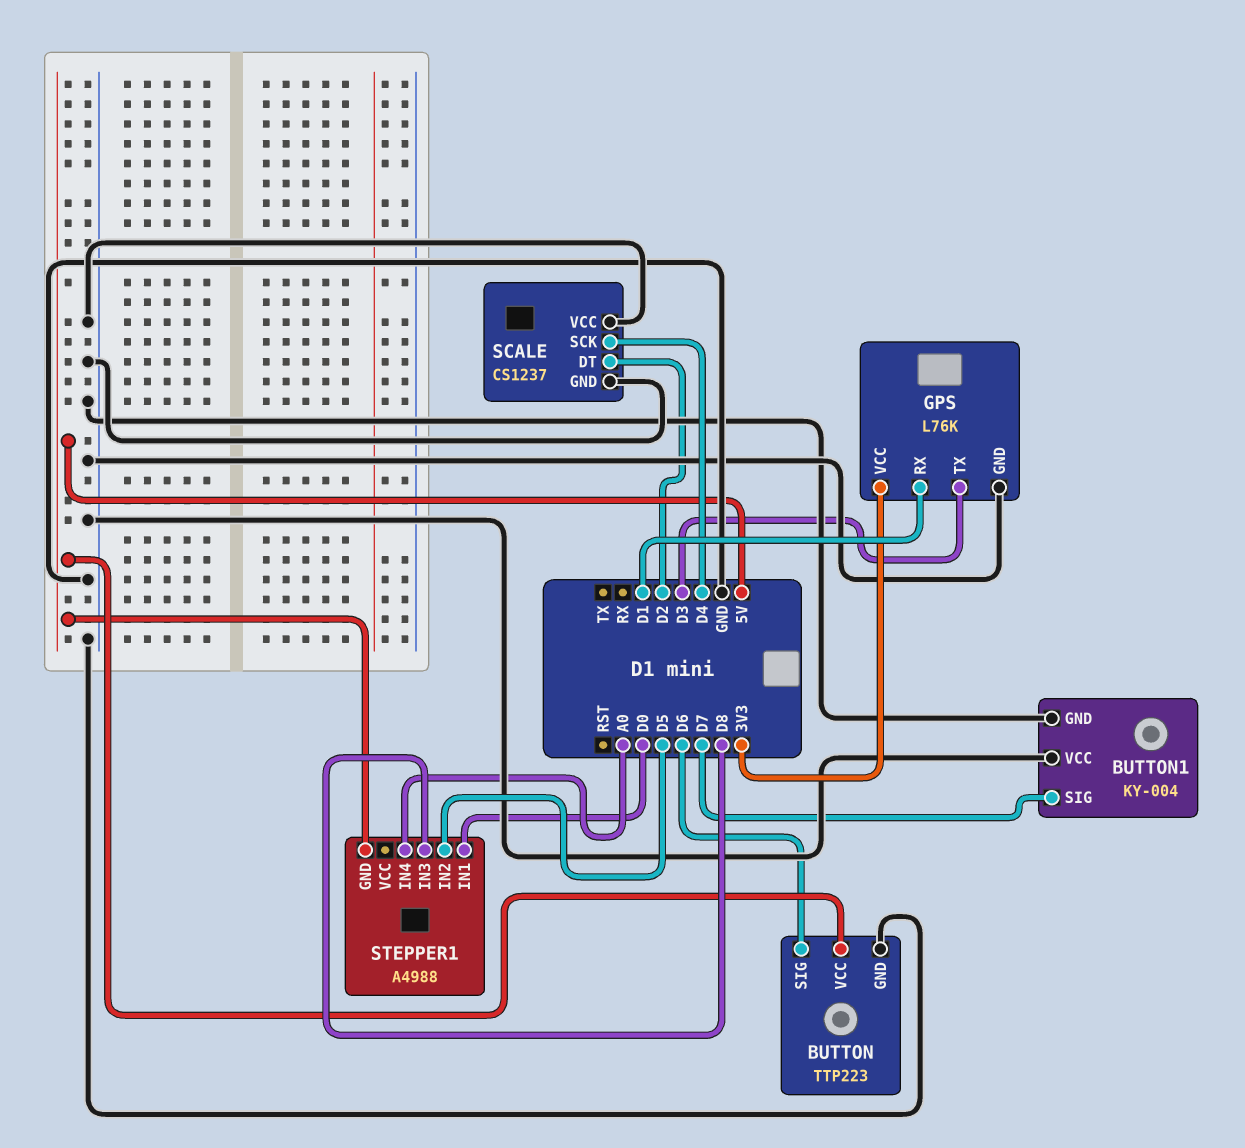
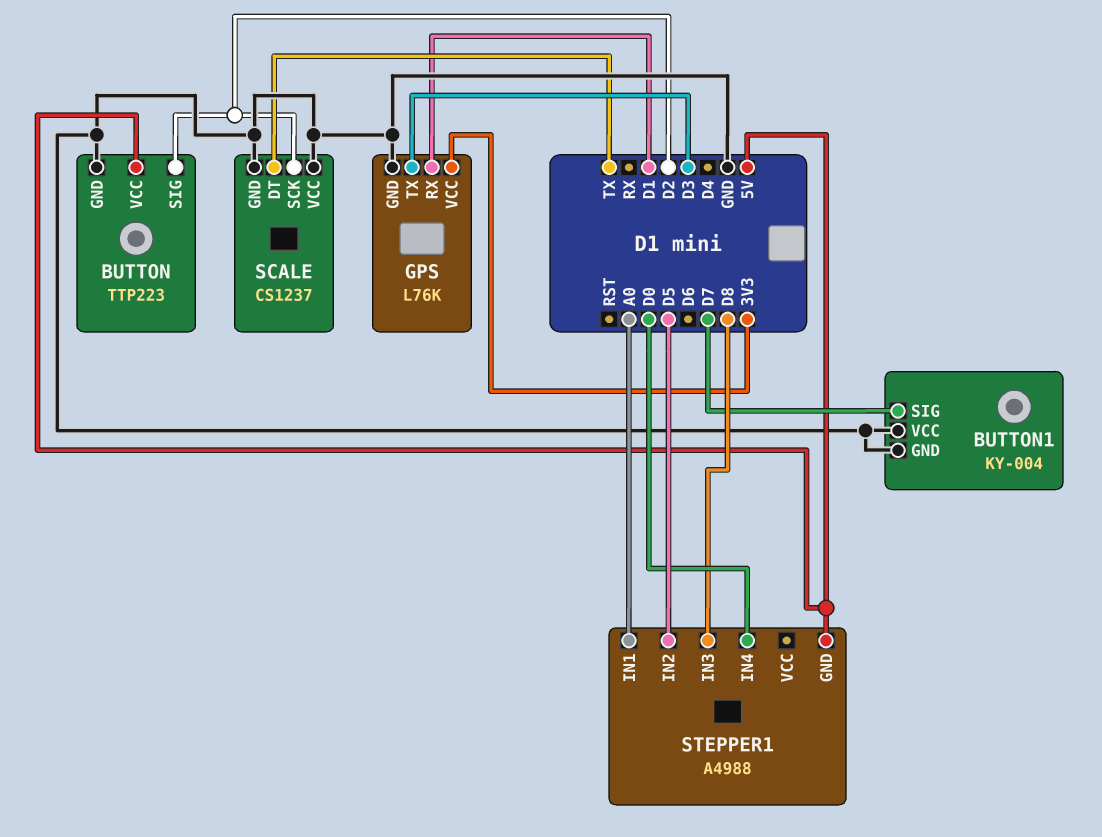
BUTTON pin SIG: D6 -> D2
SCALE pin DT: D2 -> TX
SCALE pin SCK: D4 -> D2
STEPPER1 pin IN1: D0 -> A0
STEPPER1 pin IN4: A0 -> D0

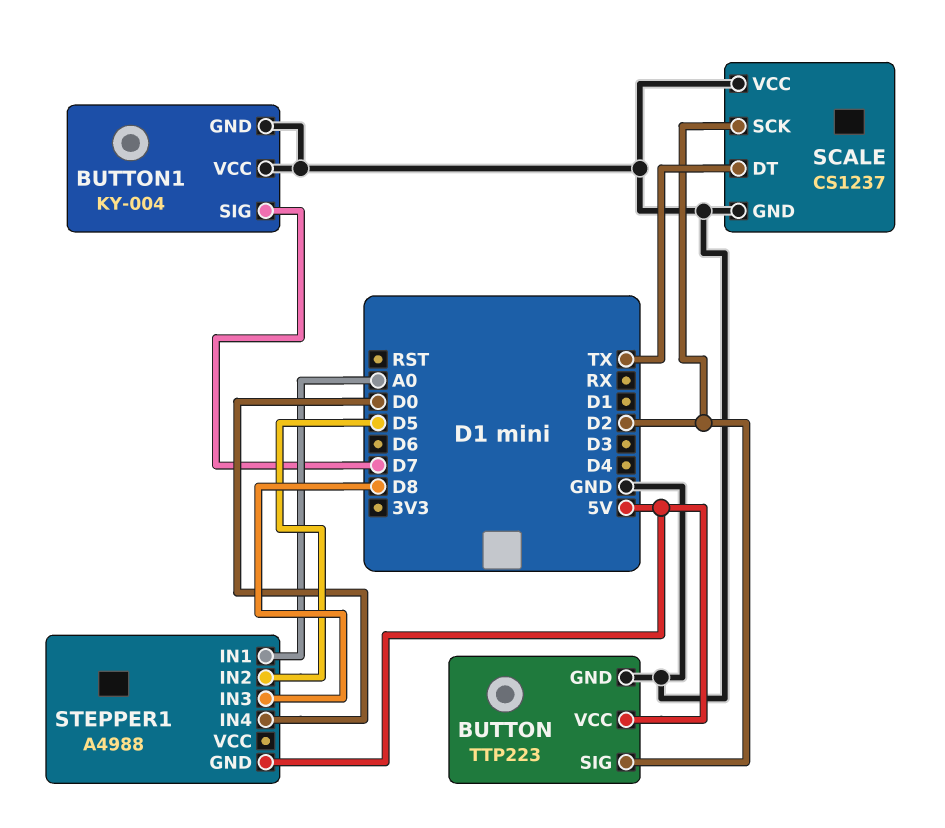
GPS: L76K -> none
GPS pin GND: GND -> none
GPS pin RX: D1 -> none
GPS pin TX: D3 -> none
GPS pin VCC: 3V3 -> none

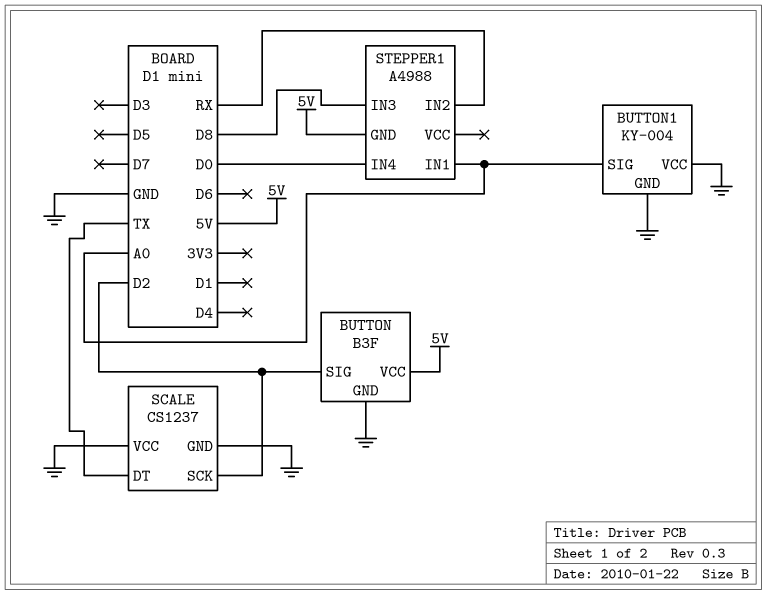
BUTTON: TTP223 -> B3F
BUTTON1 pin SIG: D7 -> A0
STEPPER1 pin IN2: D5 -> RX

